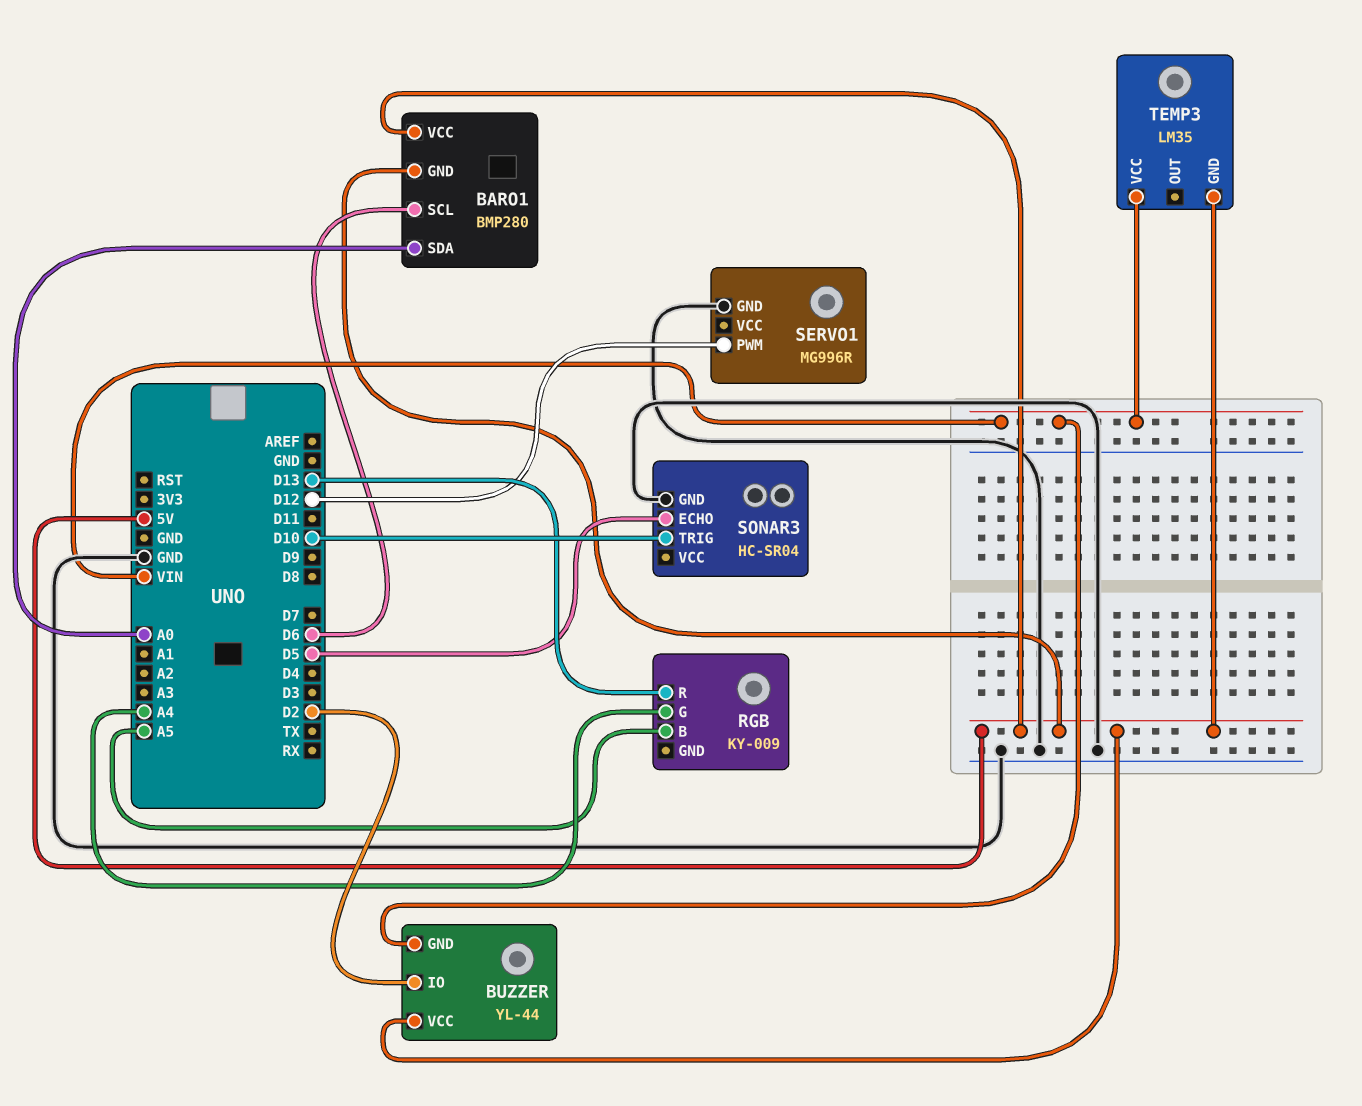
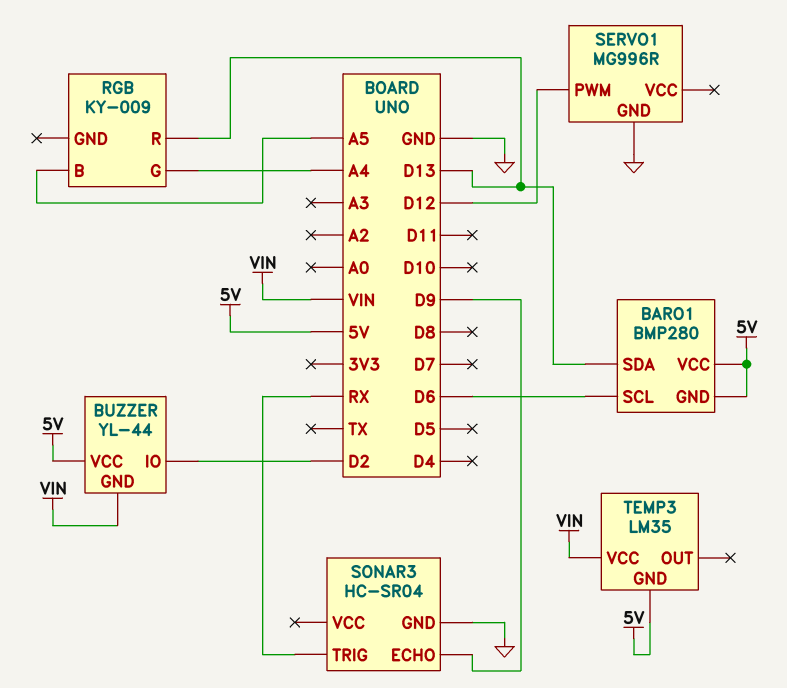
BARO1 pin SDA: A0 -> D13
SONAR3 pin ECHO: D5 -> D9
SONAR3 pin TRIG: D10 -> RX

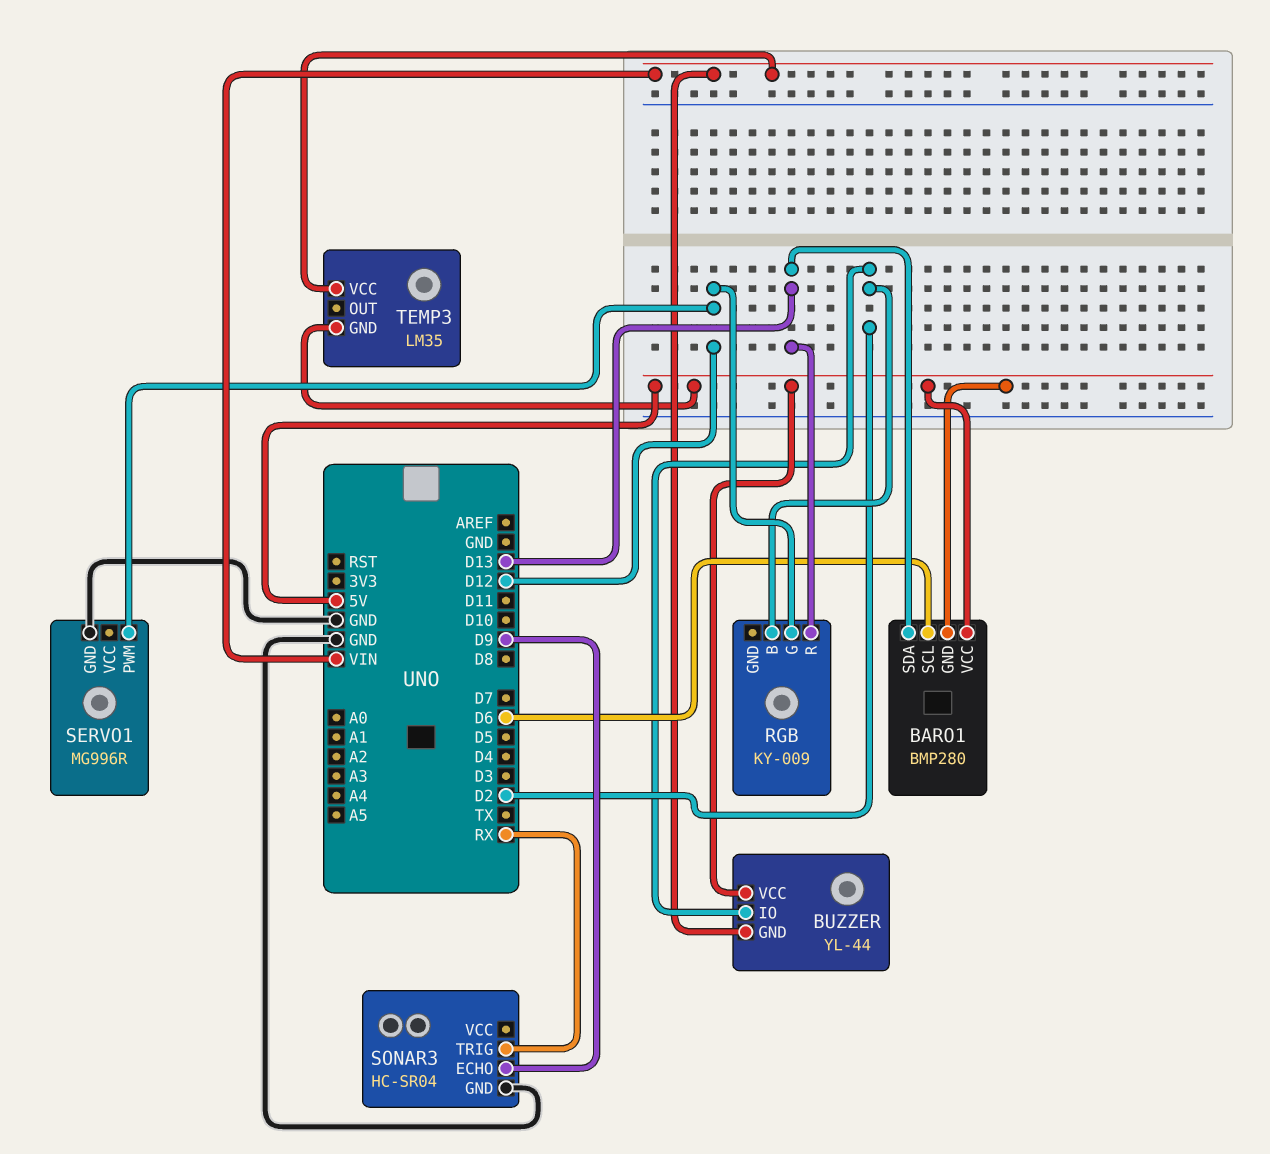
RGB pin B: A5 -> D2
RGB pin G: A4 -> D12

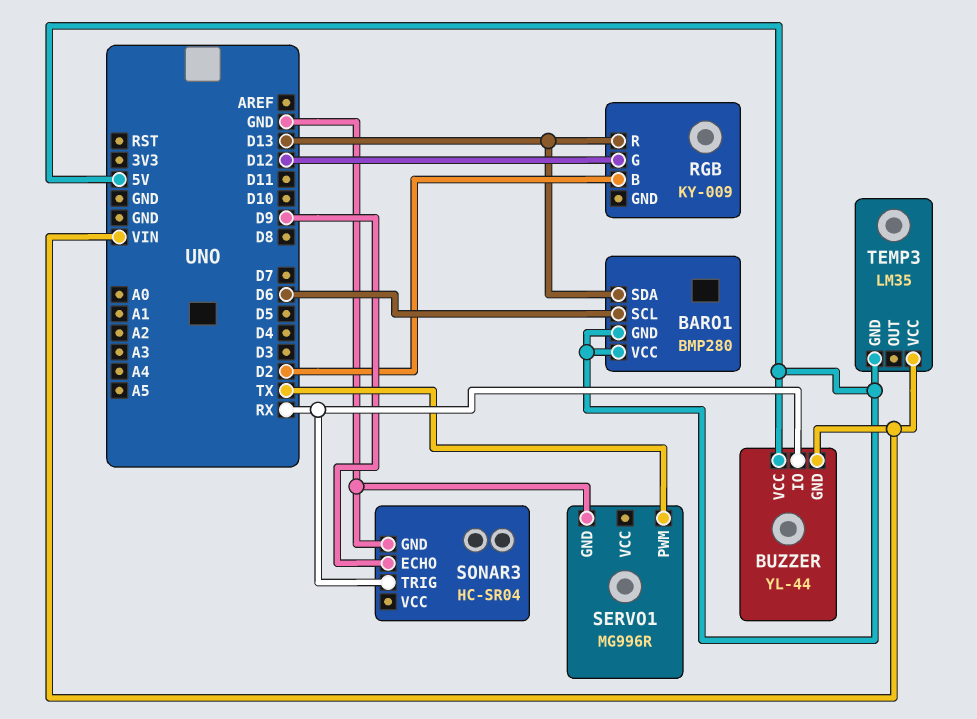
BUZZER pin IO: D2 -> RX
SERVO1 pin PWM: D12 -> TX

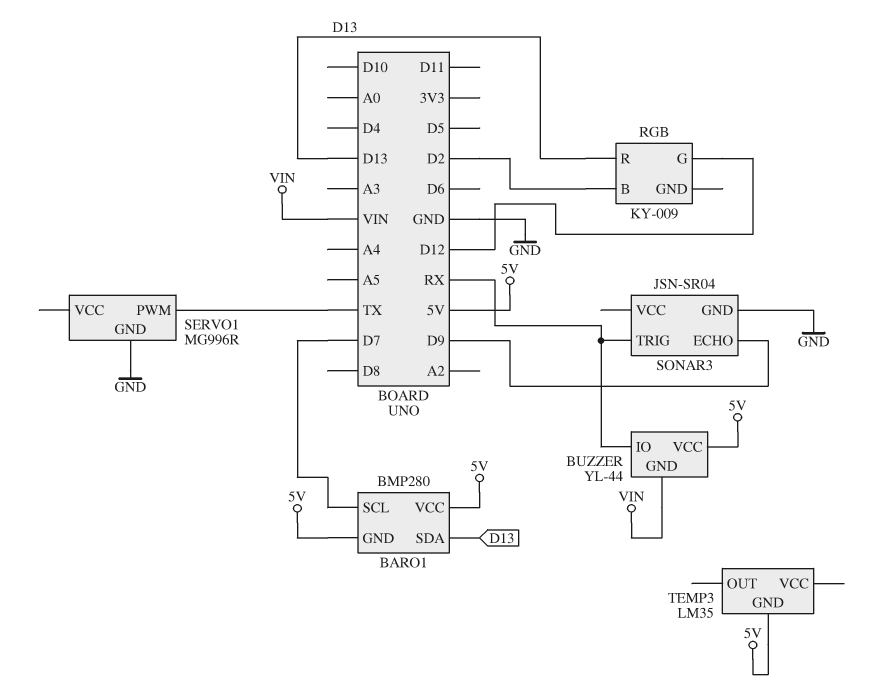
BARO1 pin SCL: D6 -> D7
SONAR3: HC-SR04 -> JSN-SR04
TEMP3 pin VCC: VIN -> none

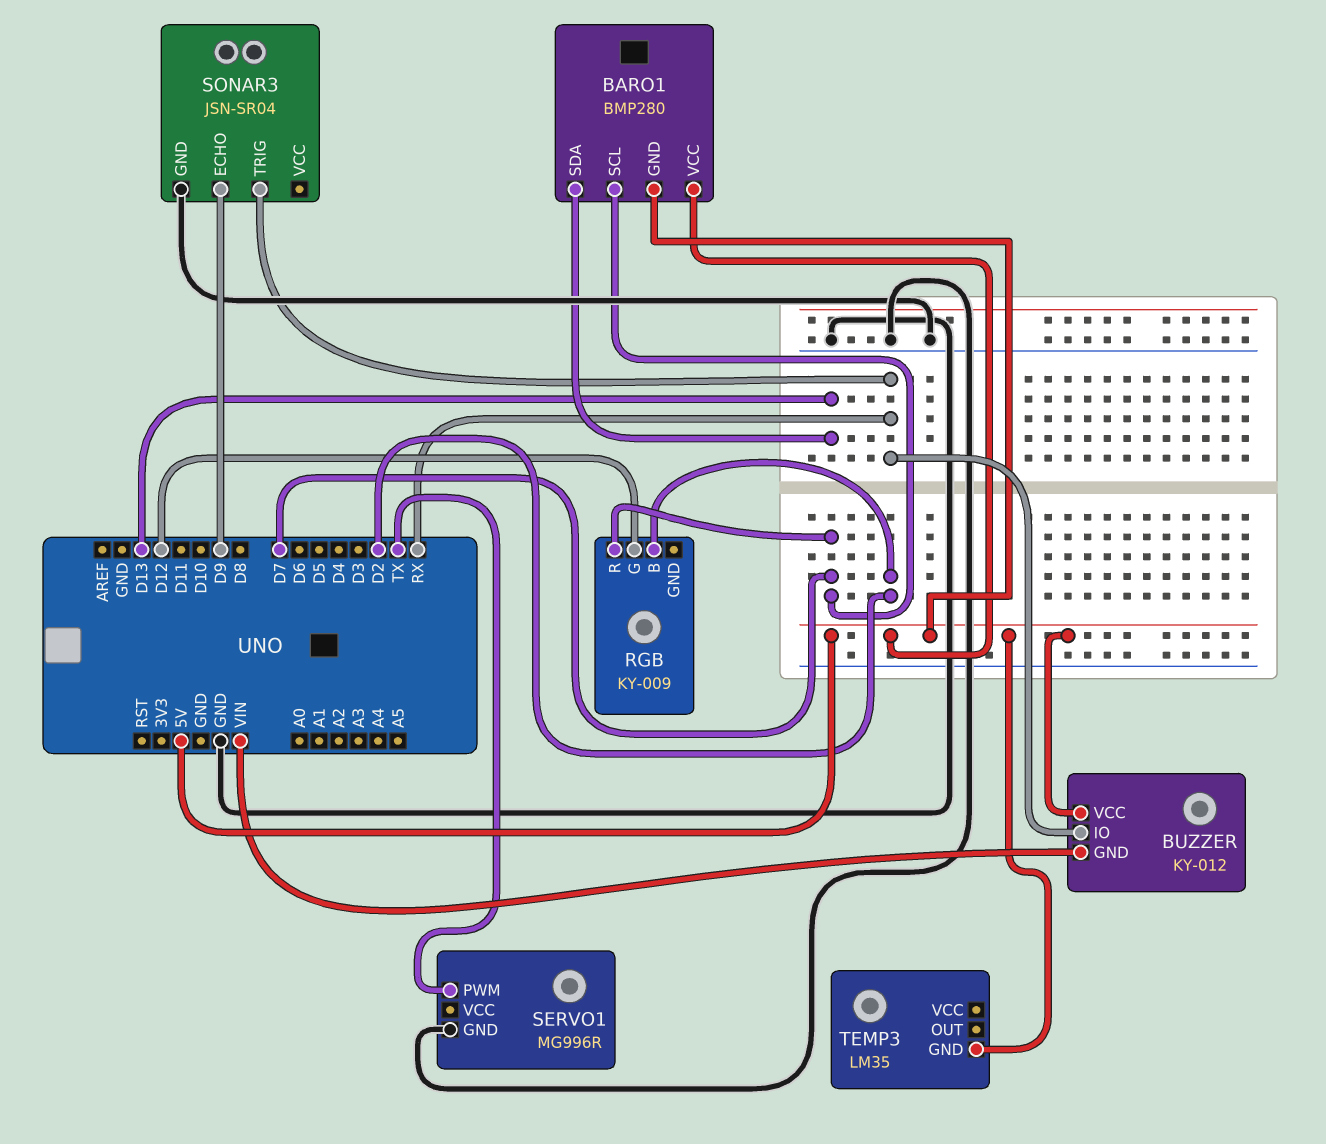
BUZZER: YL-44 -> KY-012
RGB pin R: D13 -> D7

